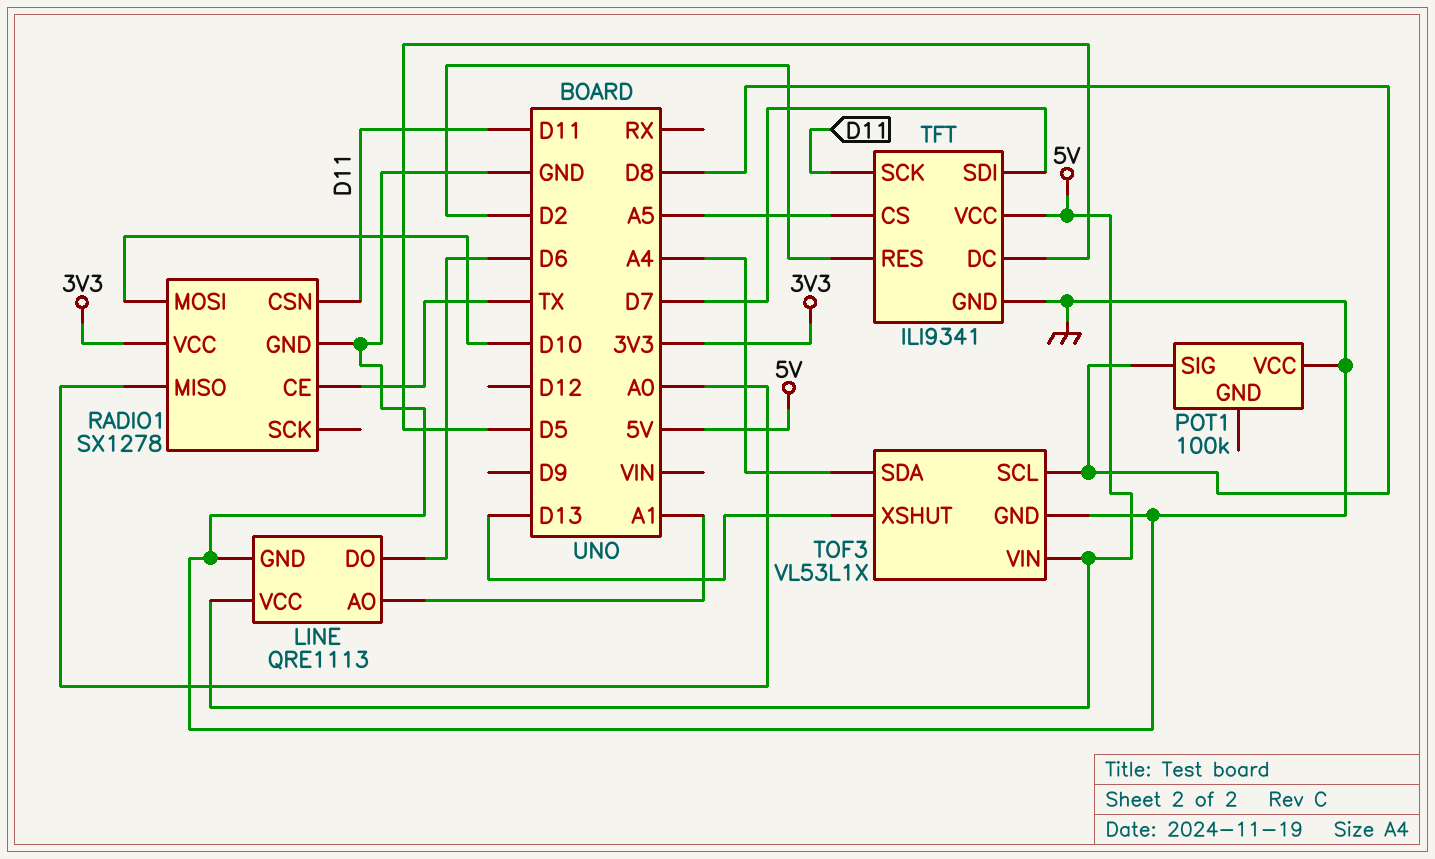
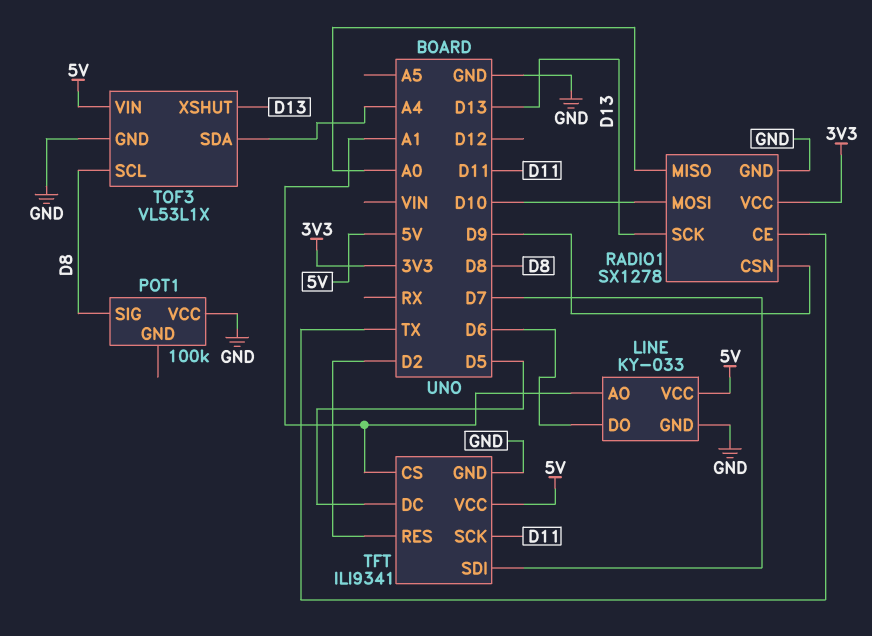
LINE: QRE1113 -> KY-033
RADIO1 pin CSN: D11 -> D9
RADIO1 pin SCK: none -> D13
TFT pin CS: A5 -> A1

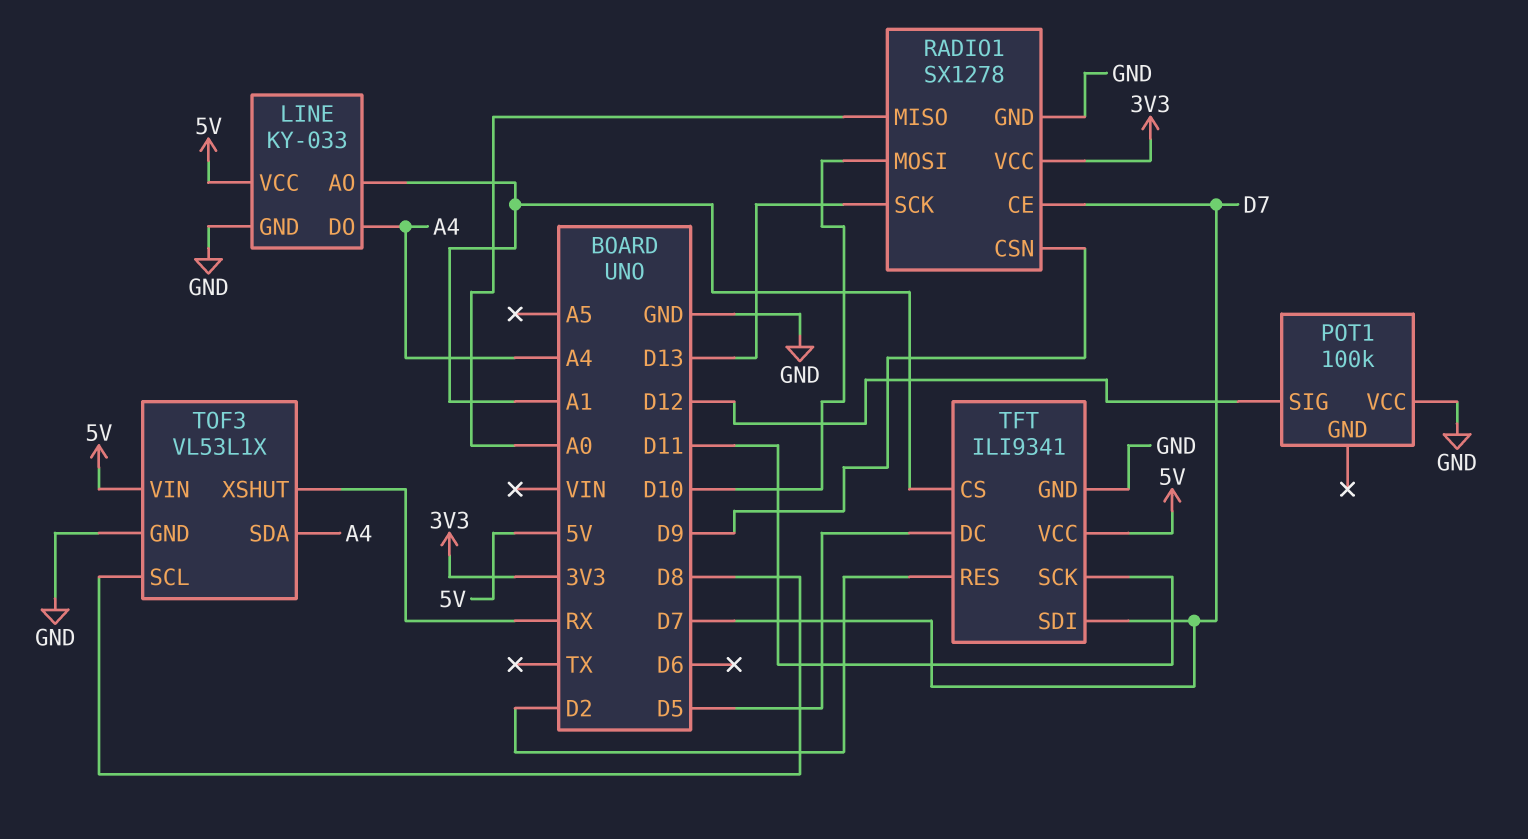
LINE pin DO: D6 -> A4
POT1 pin SIG: D8 -> D12
RADIO1 pin CE: TX -> D7
TOF3 pin XSHUT: D13 -> RX

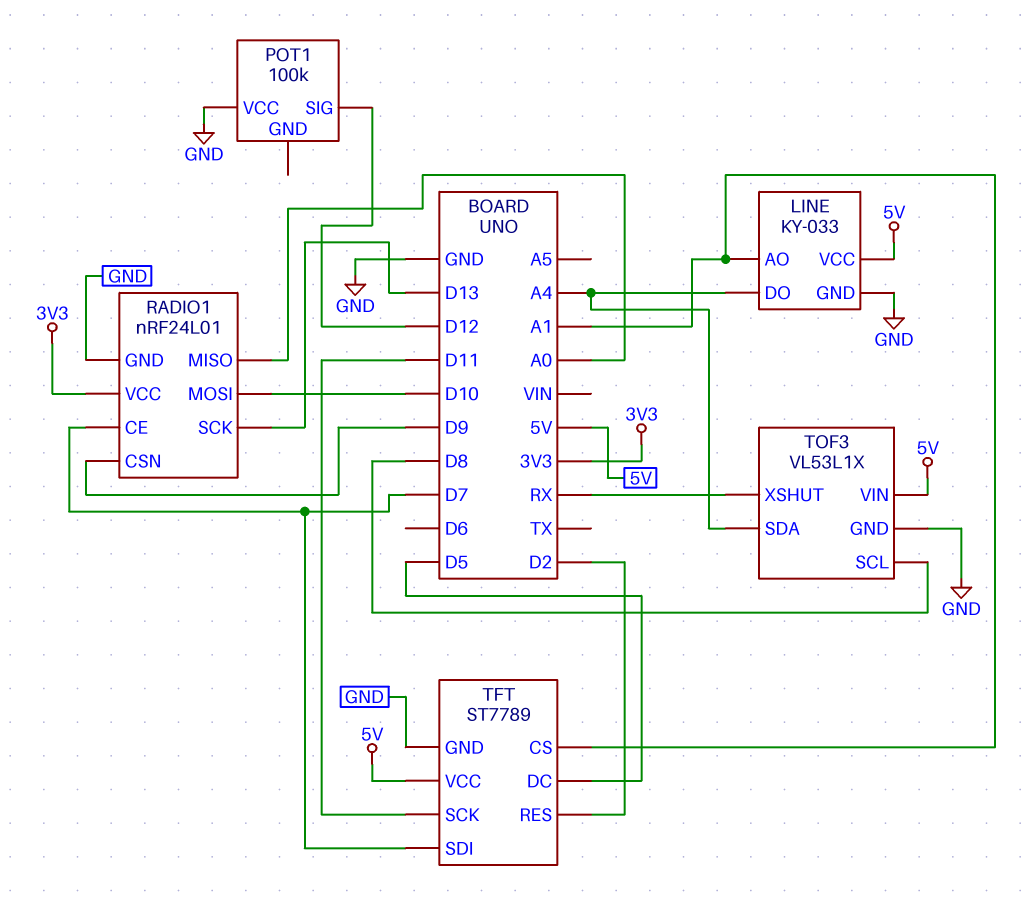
RADIO1: SX1278 -> nRF24L01
TFT: ILI9341 -> ST7789

